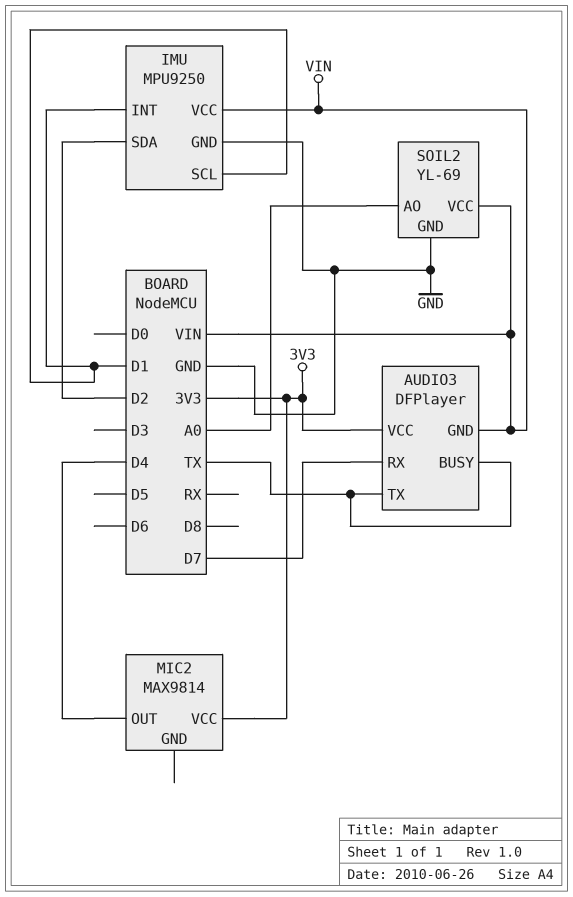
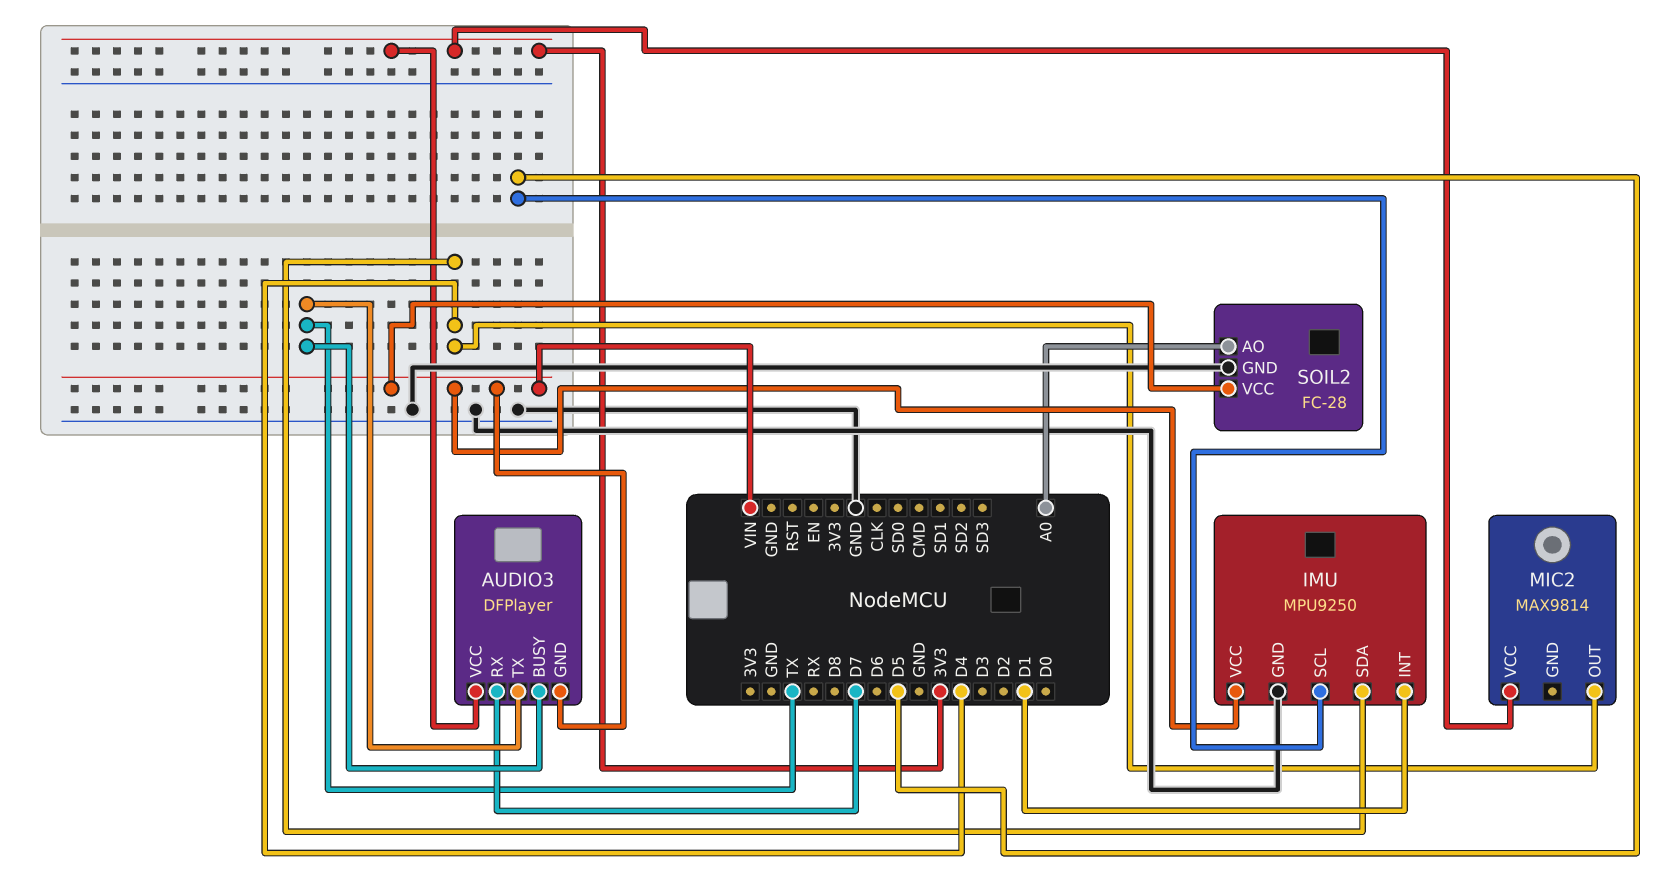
IMU pin SCL: D1 -> D5
IMU pin SDA: D2 -> D4
SOIL2: YL-69 -> FC-28

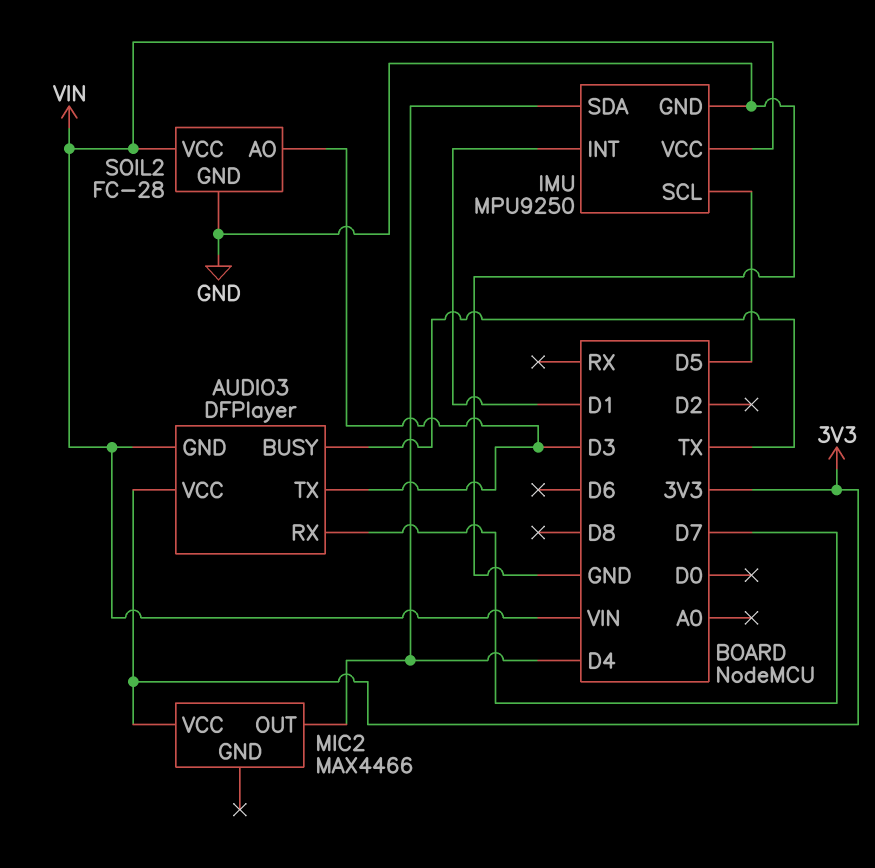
AUDIO3 pin TX: TX -> D3
MIC2: MAX9814 -> MAX4466
SOIL2 pin AO: A0 -> D3

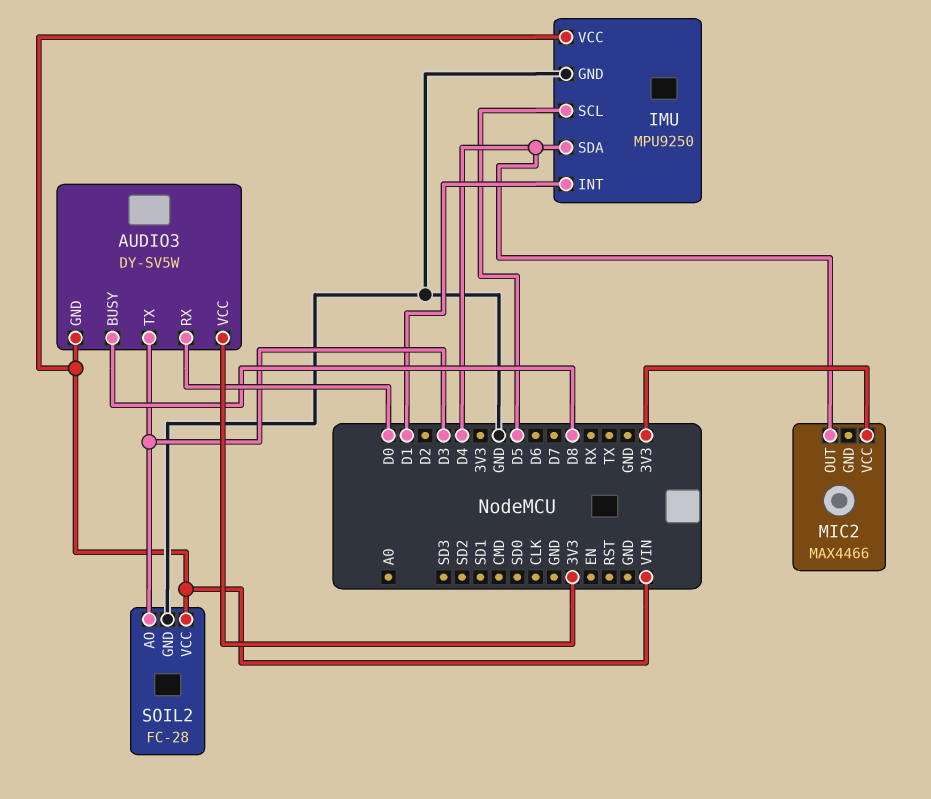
AUDIO3: DFPlayer -> DY-SV5W
AUDIO3 pin BUSY: TX -> D8
AUDIO3 pin RX: D7 -> D0

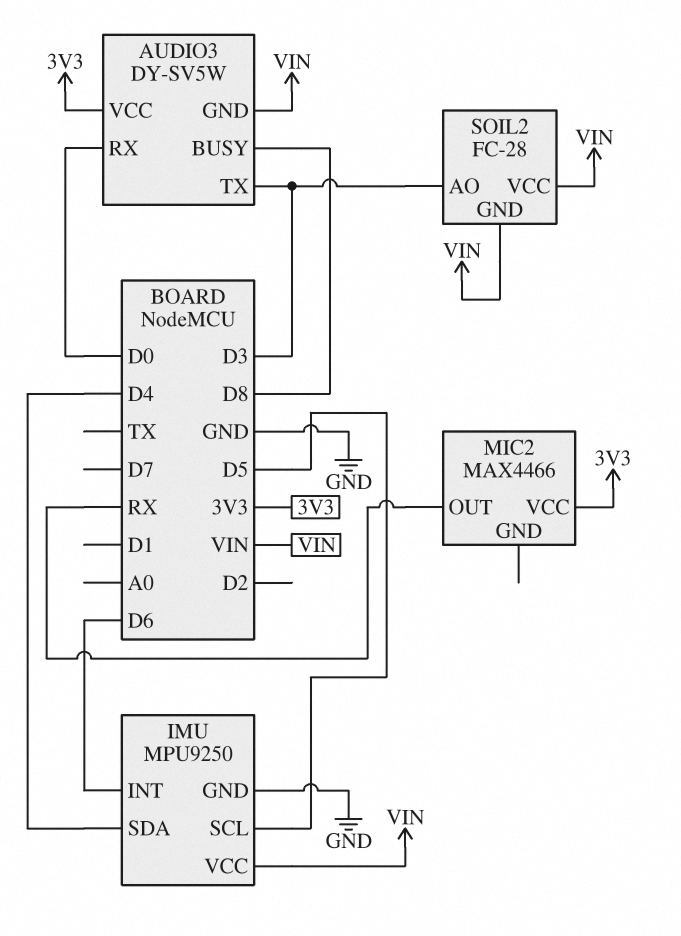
IMU pin INT: D1 -> D6
MIC2 pin OUT: D4 -> RX
SOIL2 pin GND: GND -> VIN

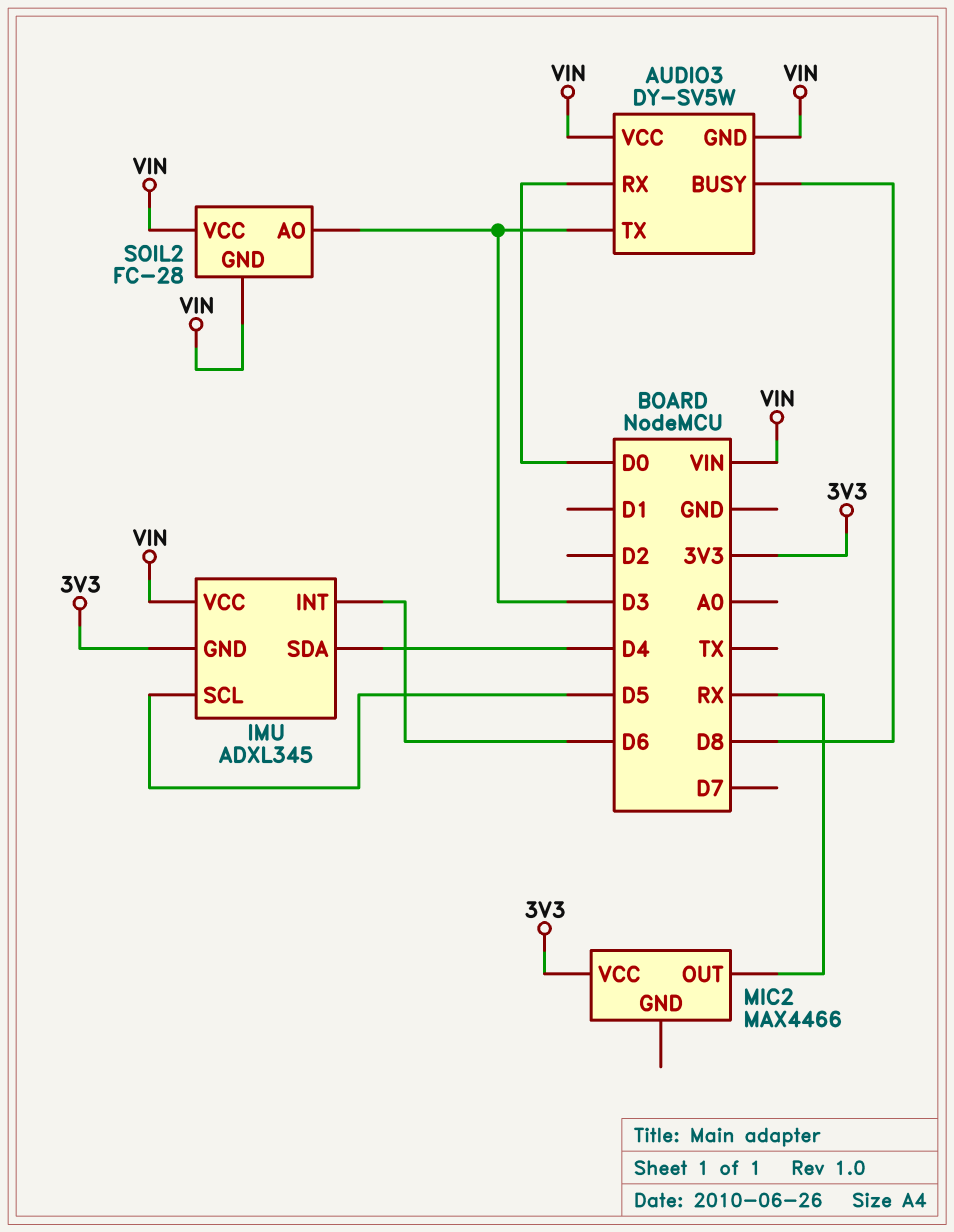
AUDIO3 pin VCC: 3V3 -> VIN
IMU: MPU9250 -> ADXL345
IMU pin GND: GND -> 3V3

